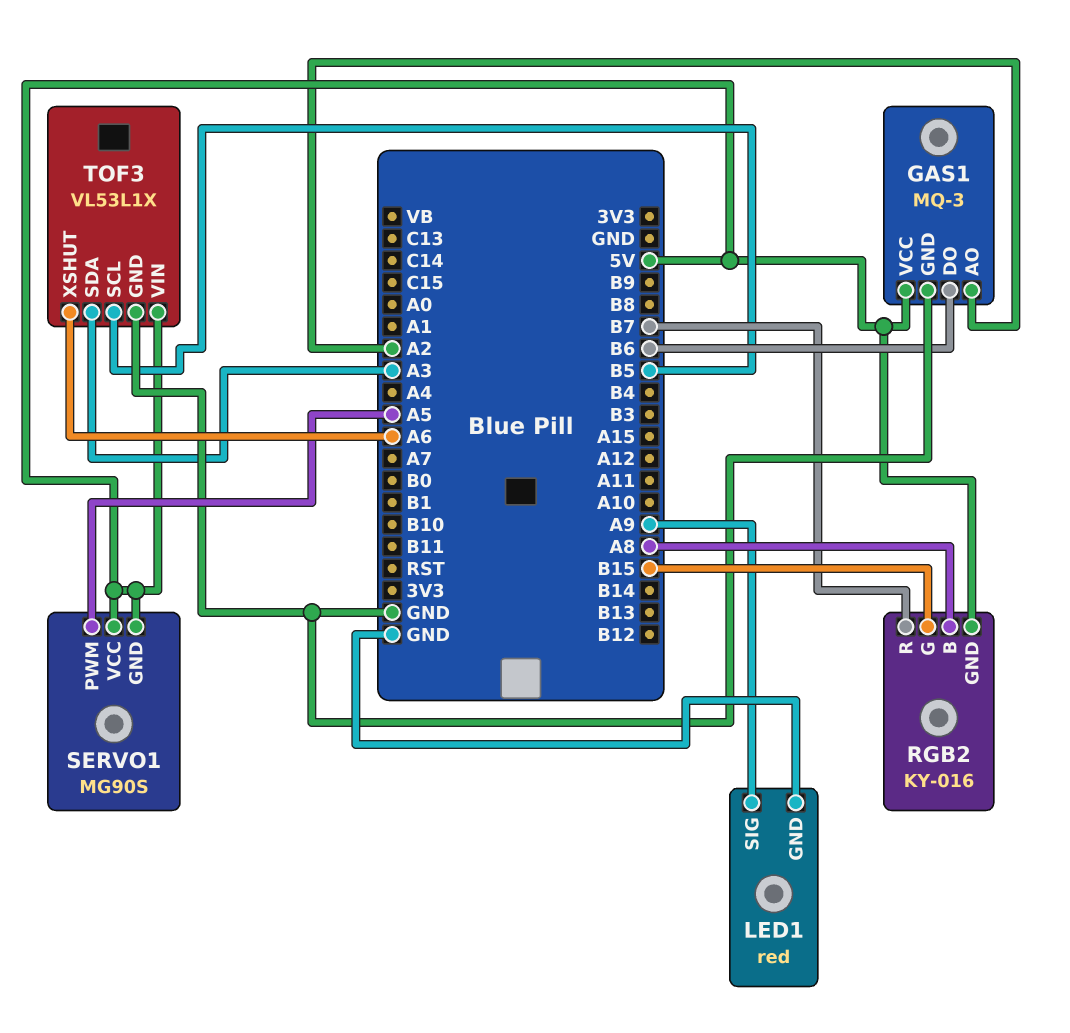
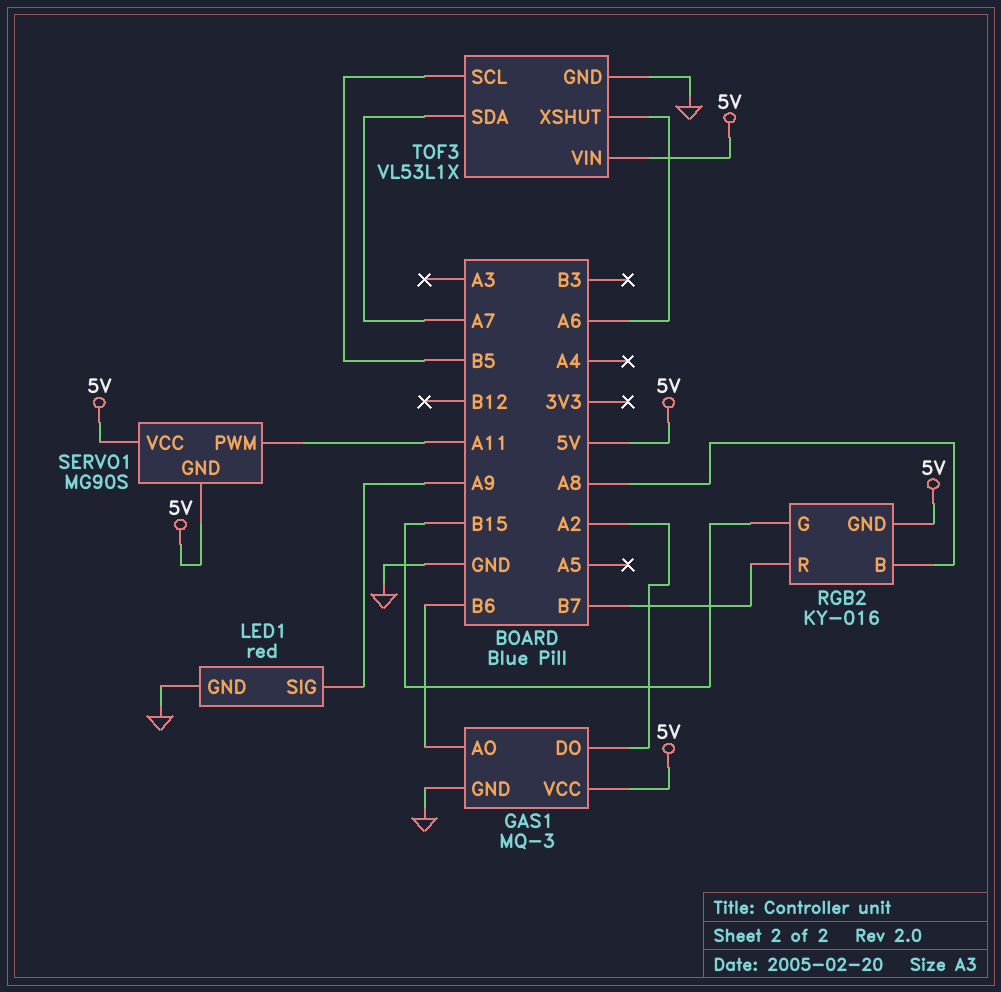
GAS1 pin AO: A2 -> B6
GAS1 pin DO: B6 -> A2
SERVO1 pin PWM: A5 -> A11
TOF3 pin SDA: A3 -> A7

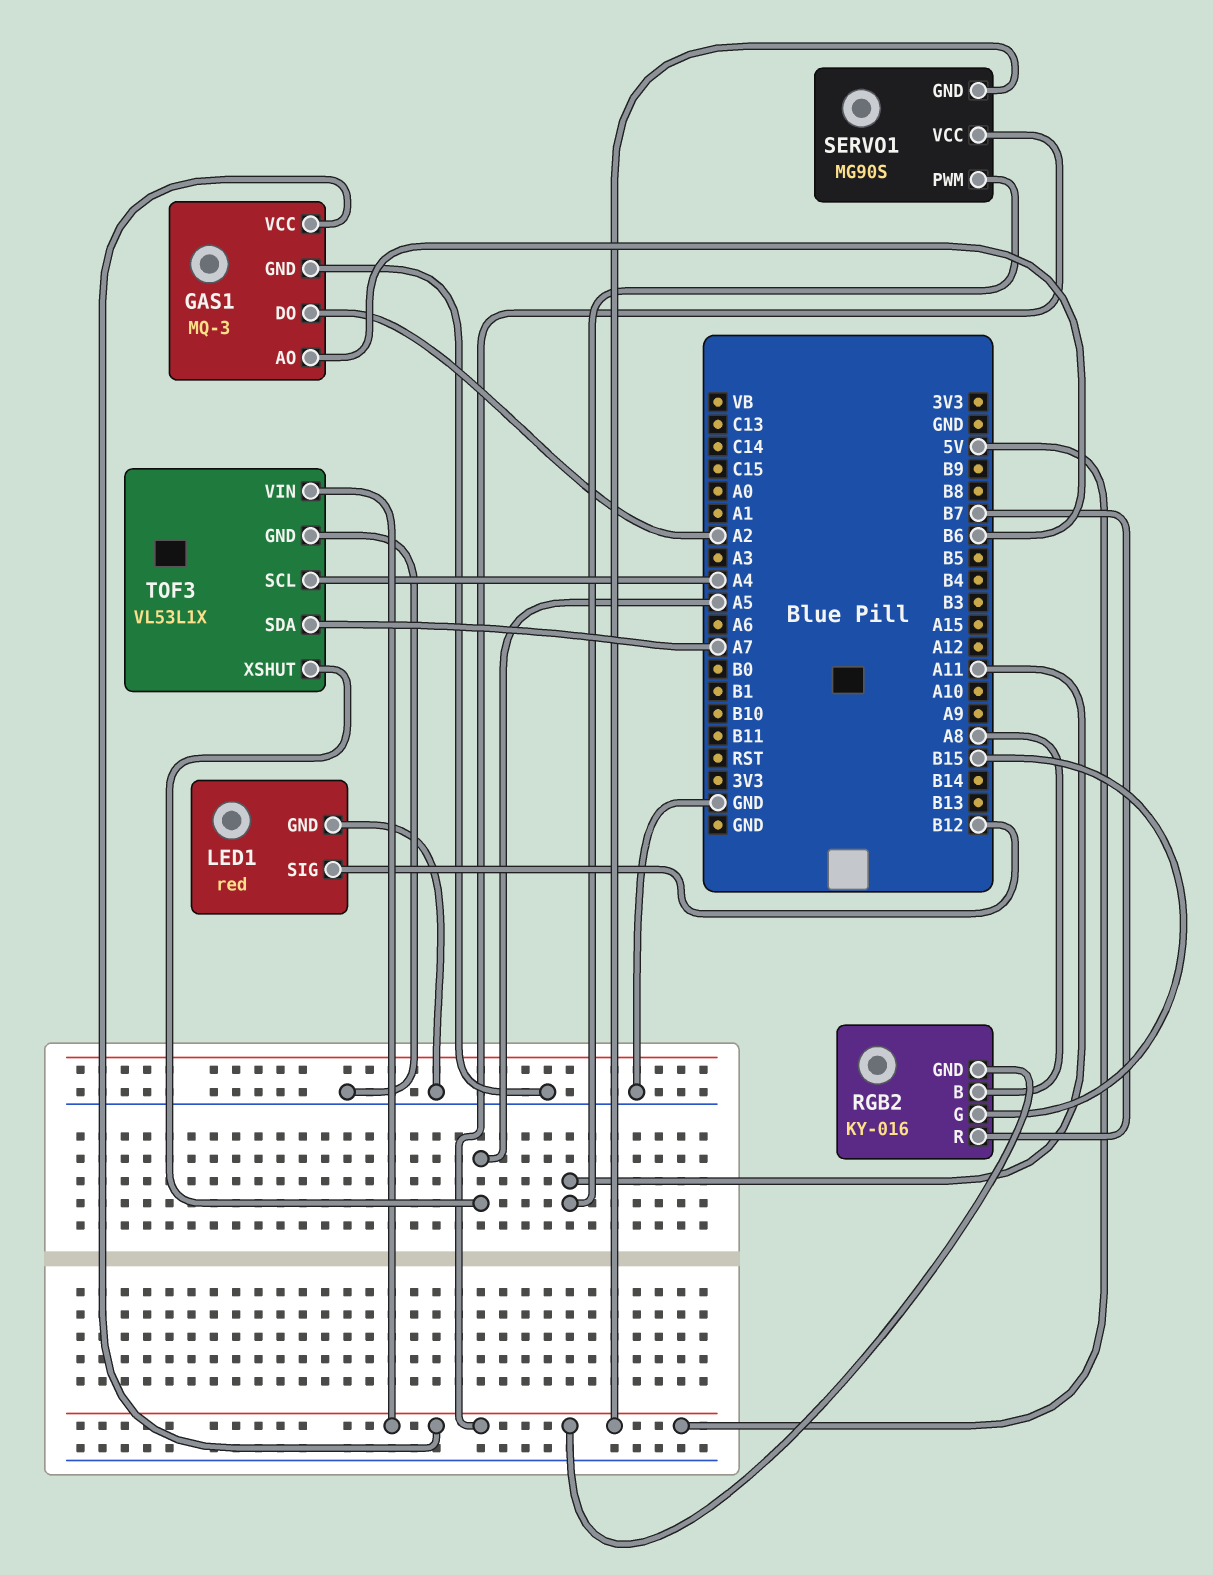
LED1 pin SIG: A9 -> B12
TOF3 pin SCL: B5 -> A4
TOF3 pin XSHUT: A6 -> A5

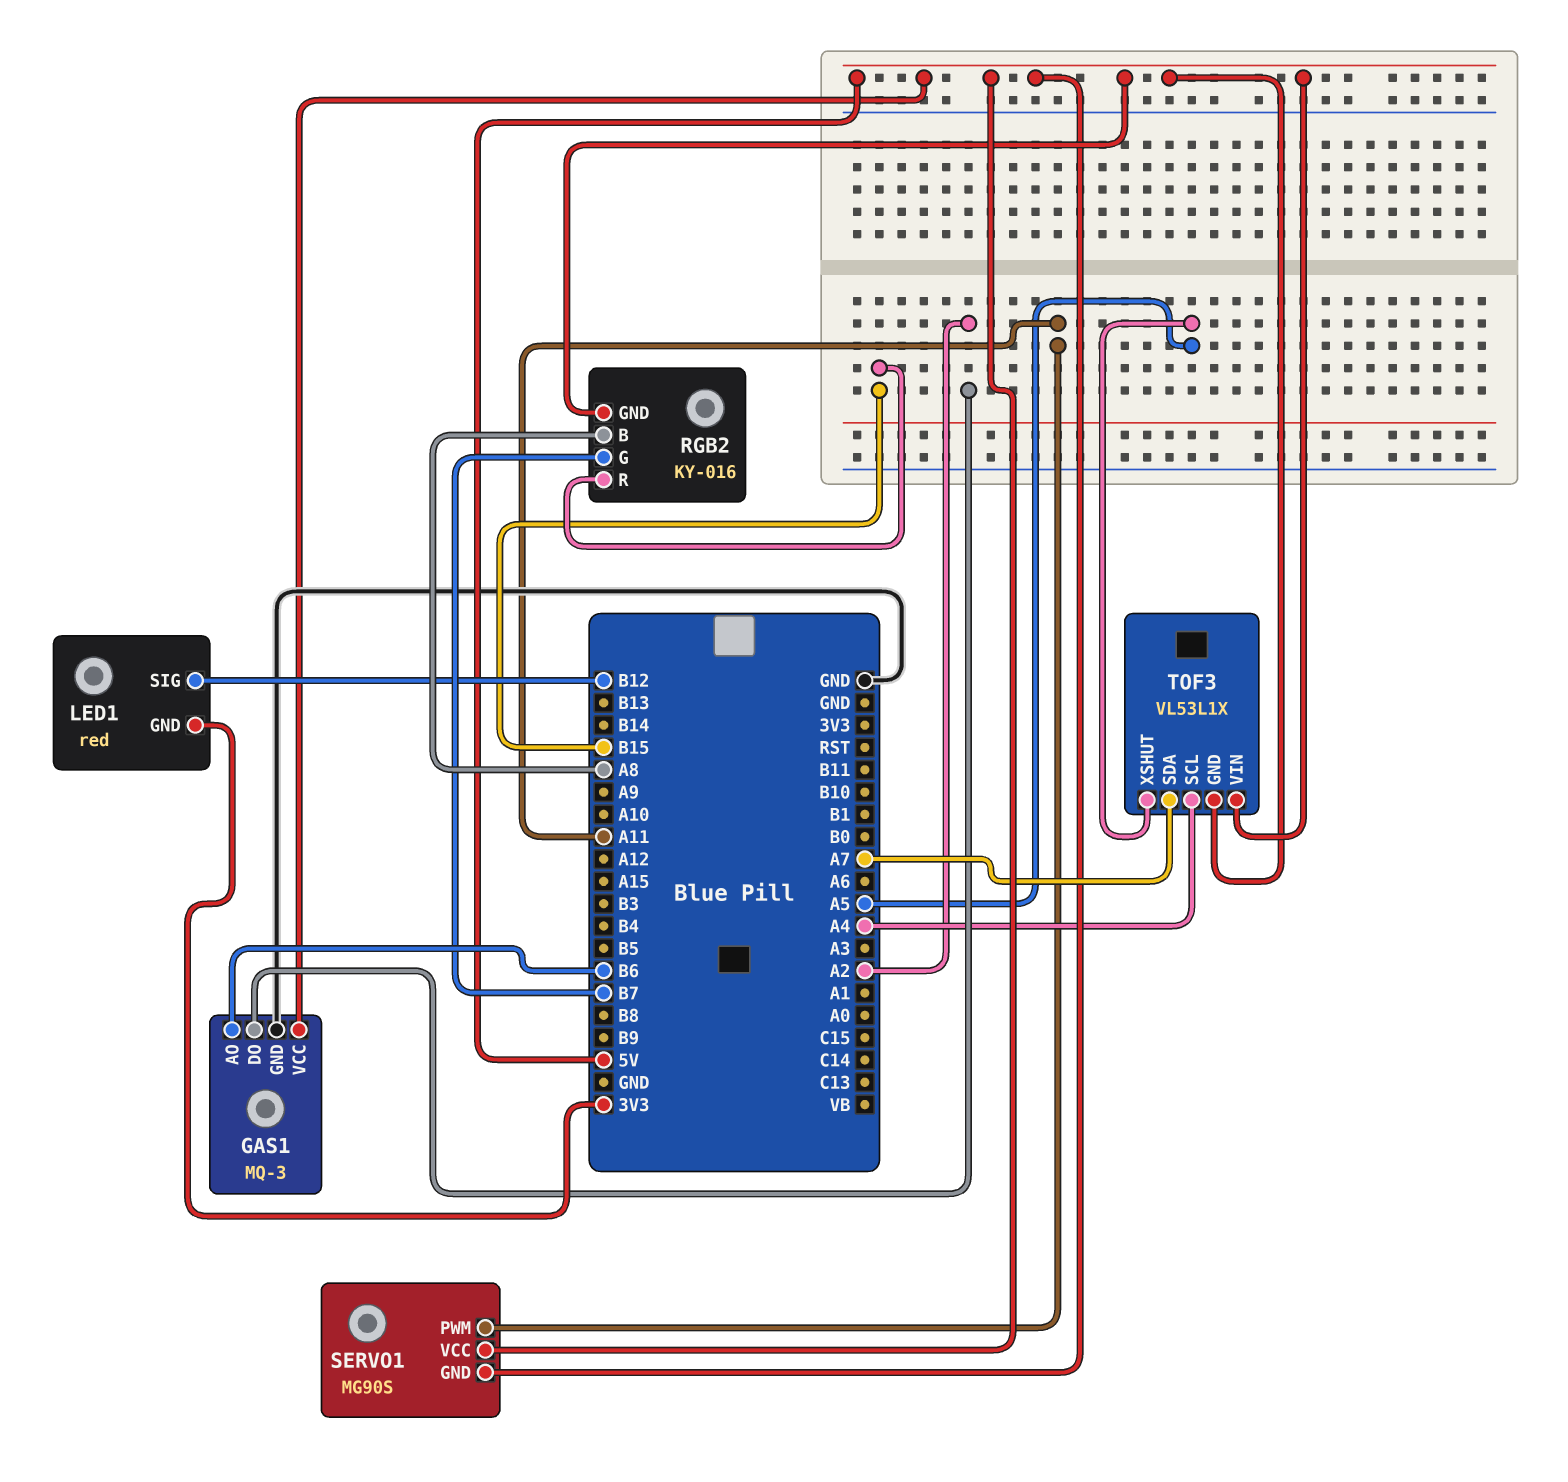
LED1 pin GND: GND -> 3V3
RGB2 pin G: B15 -> B7
RGB2 pin R: B7 -> B15
TOF3 pin GND: GND -> 5V

